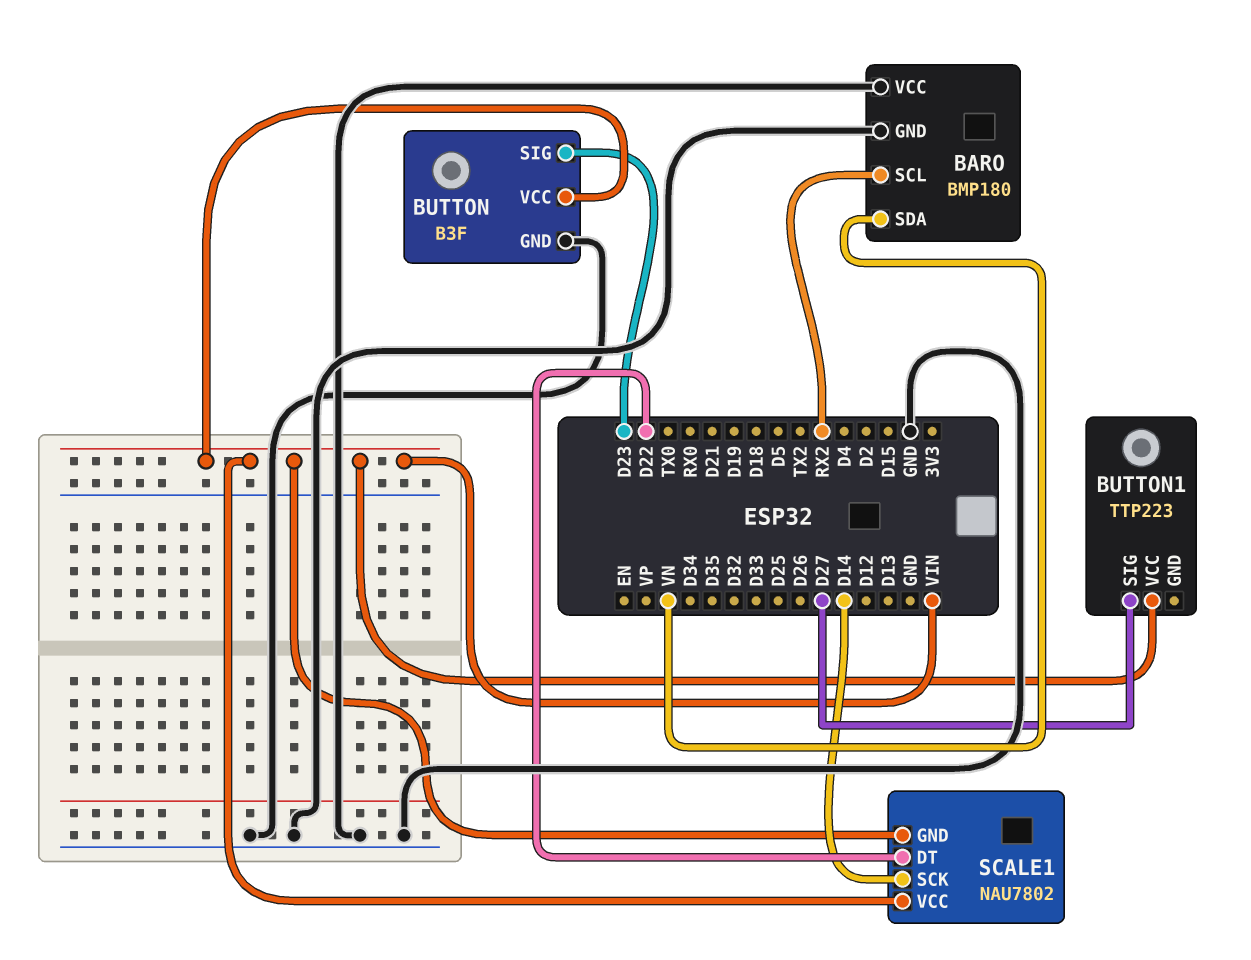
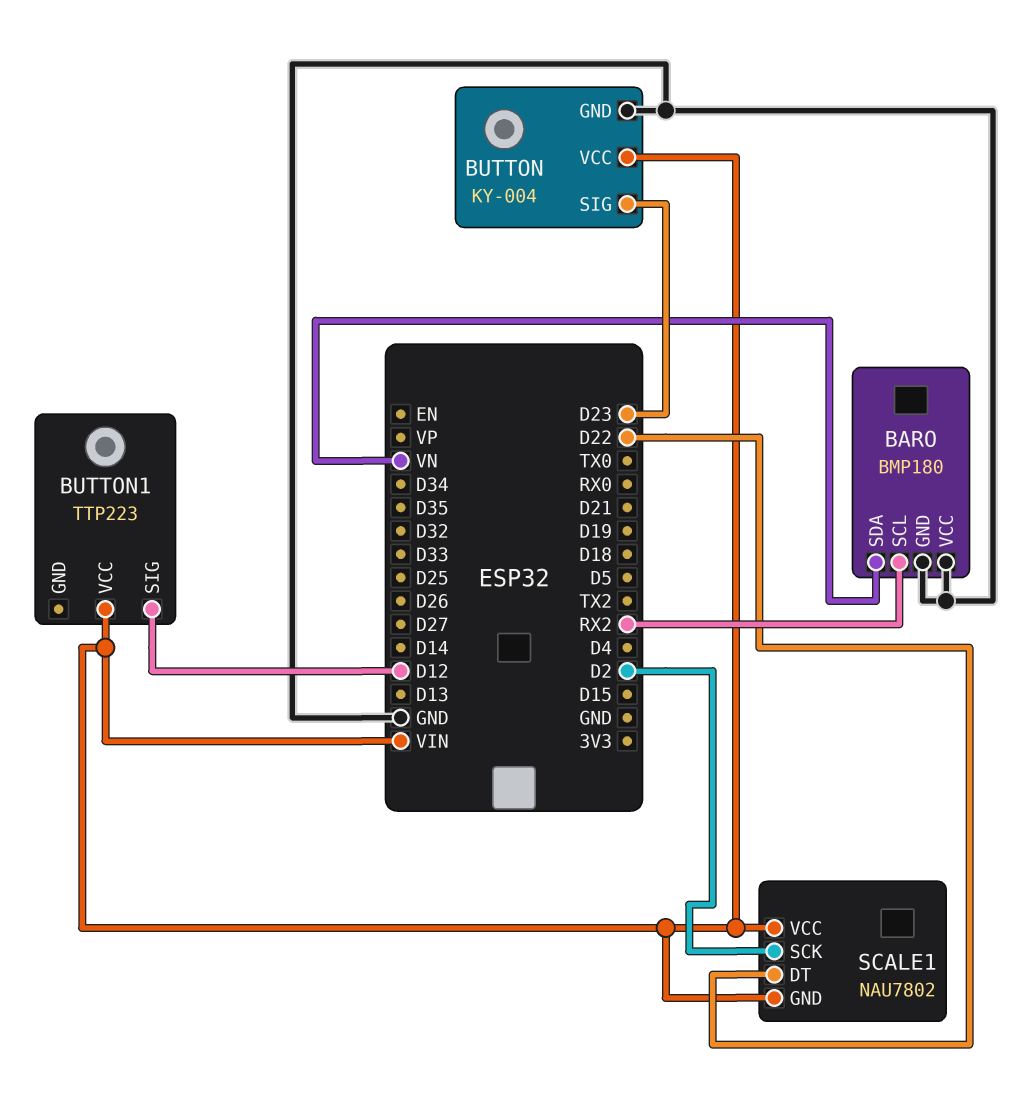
BUTTON: B3F -> KY-004
BUTTON1 pin SIG: D27 -> D12
SCALE1 pin SCK: D14 -> D2

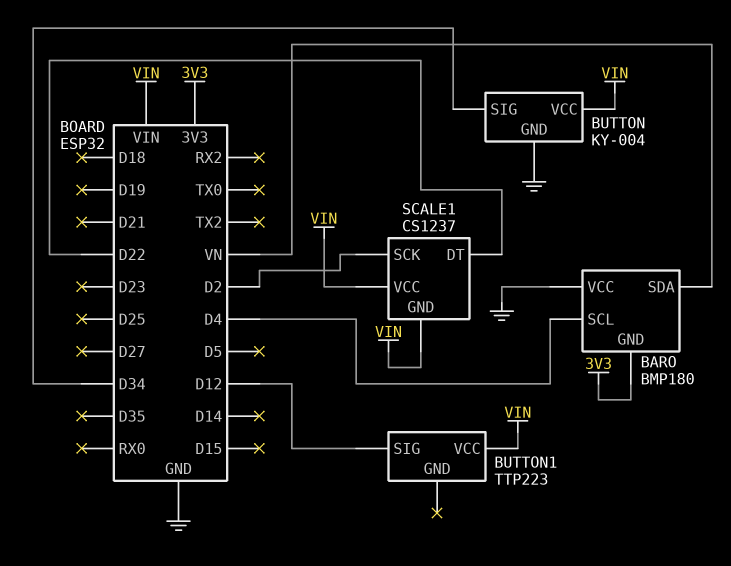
BARO pin GND: GND -> 3V3
BARO pin SCL: RX2 -> D4
BUTTON pin SIG: D23 -> D34
SCALE1: NAU7802 -> CS1237

